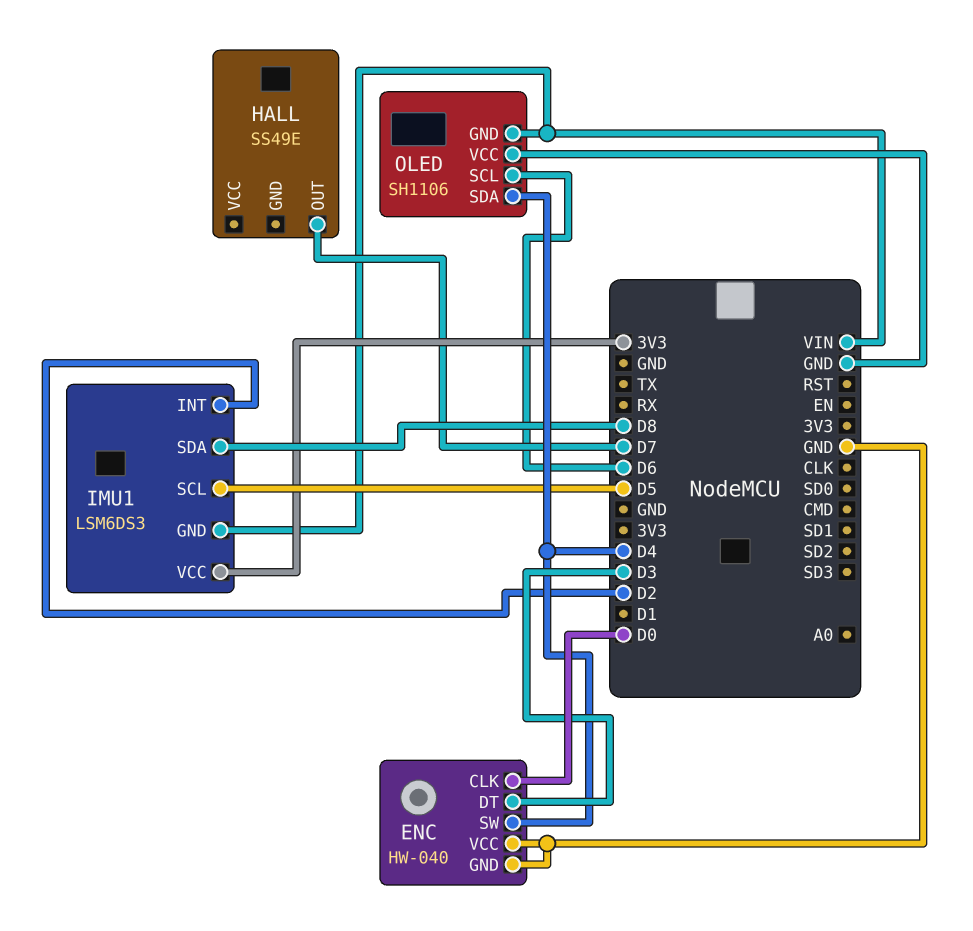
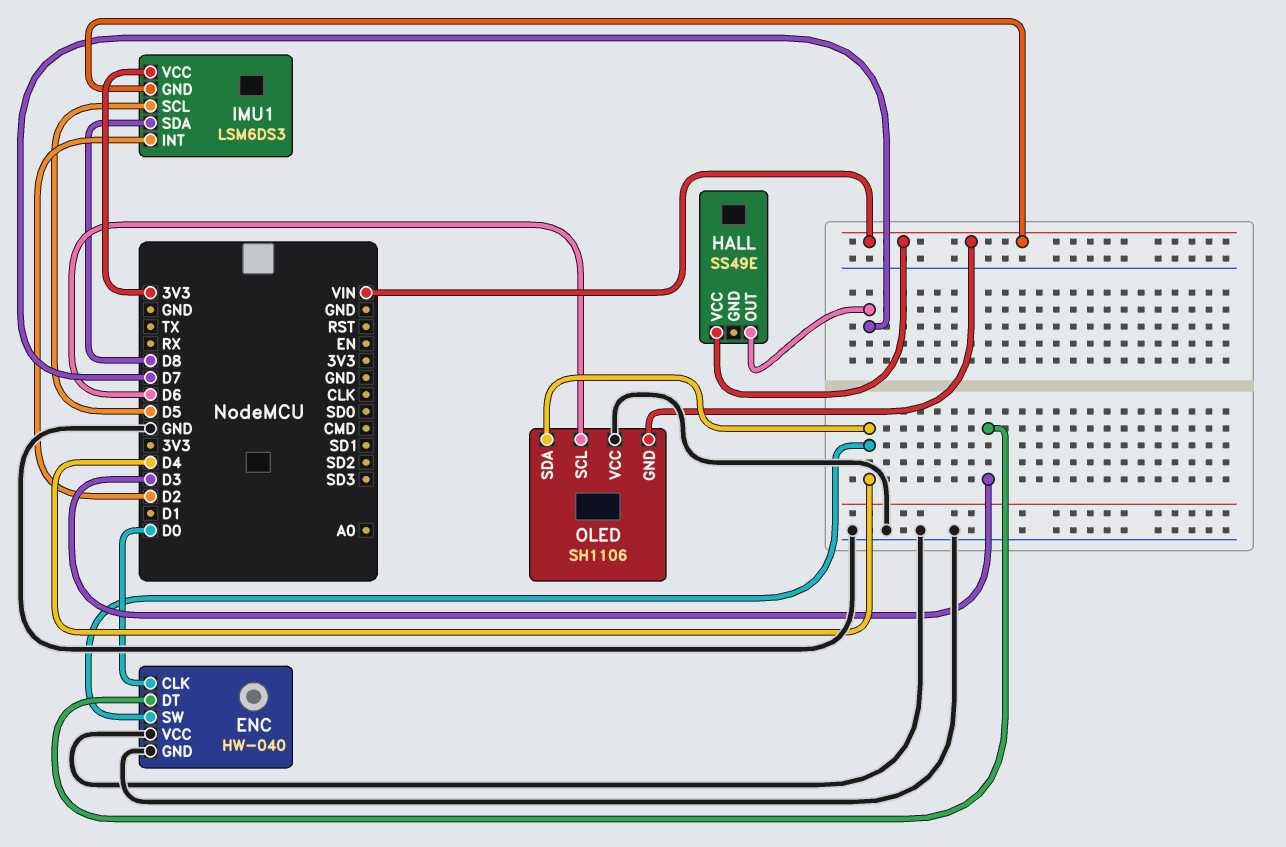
HALL pin VCC: none -> VIN

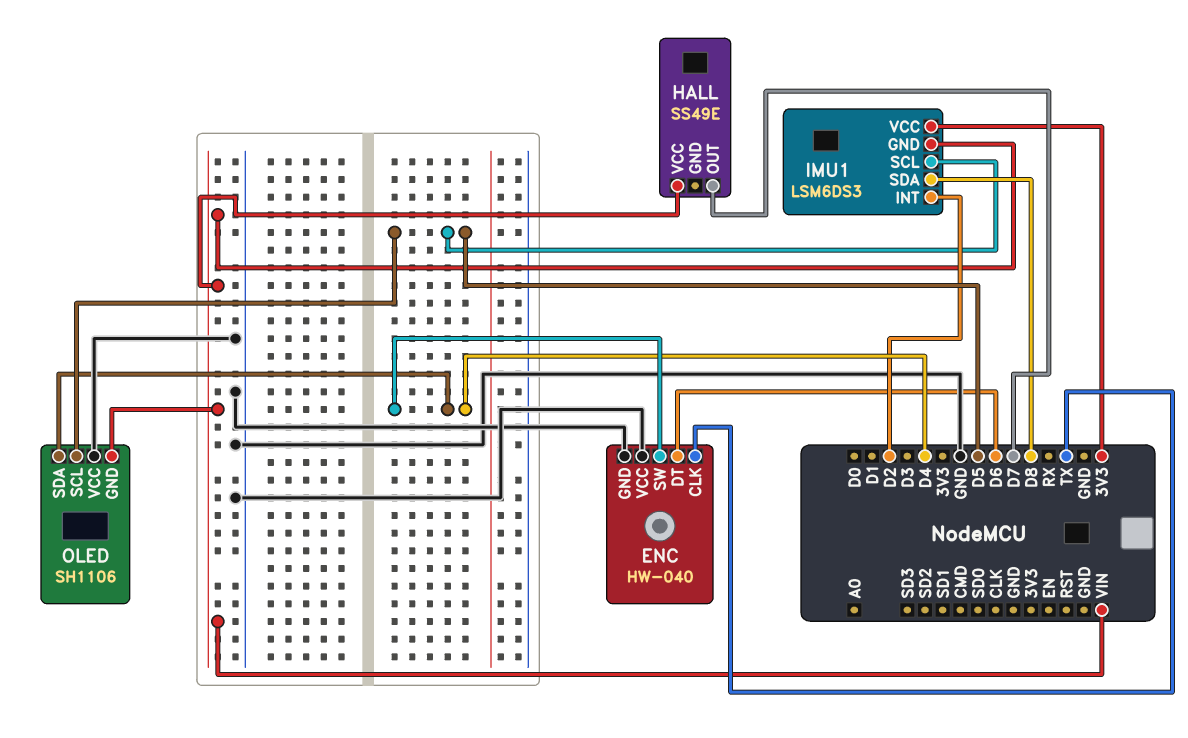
ENC pin CLK: D0 -> TX
ENC pin DT: D3 -> D6
OLED pin SCL: D6 -> D5

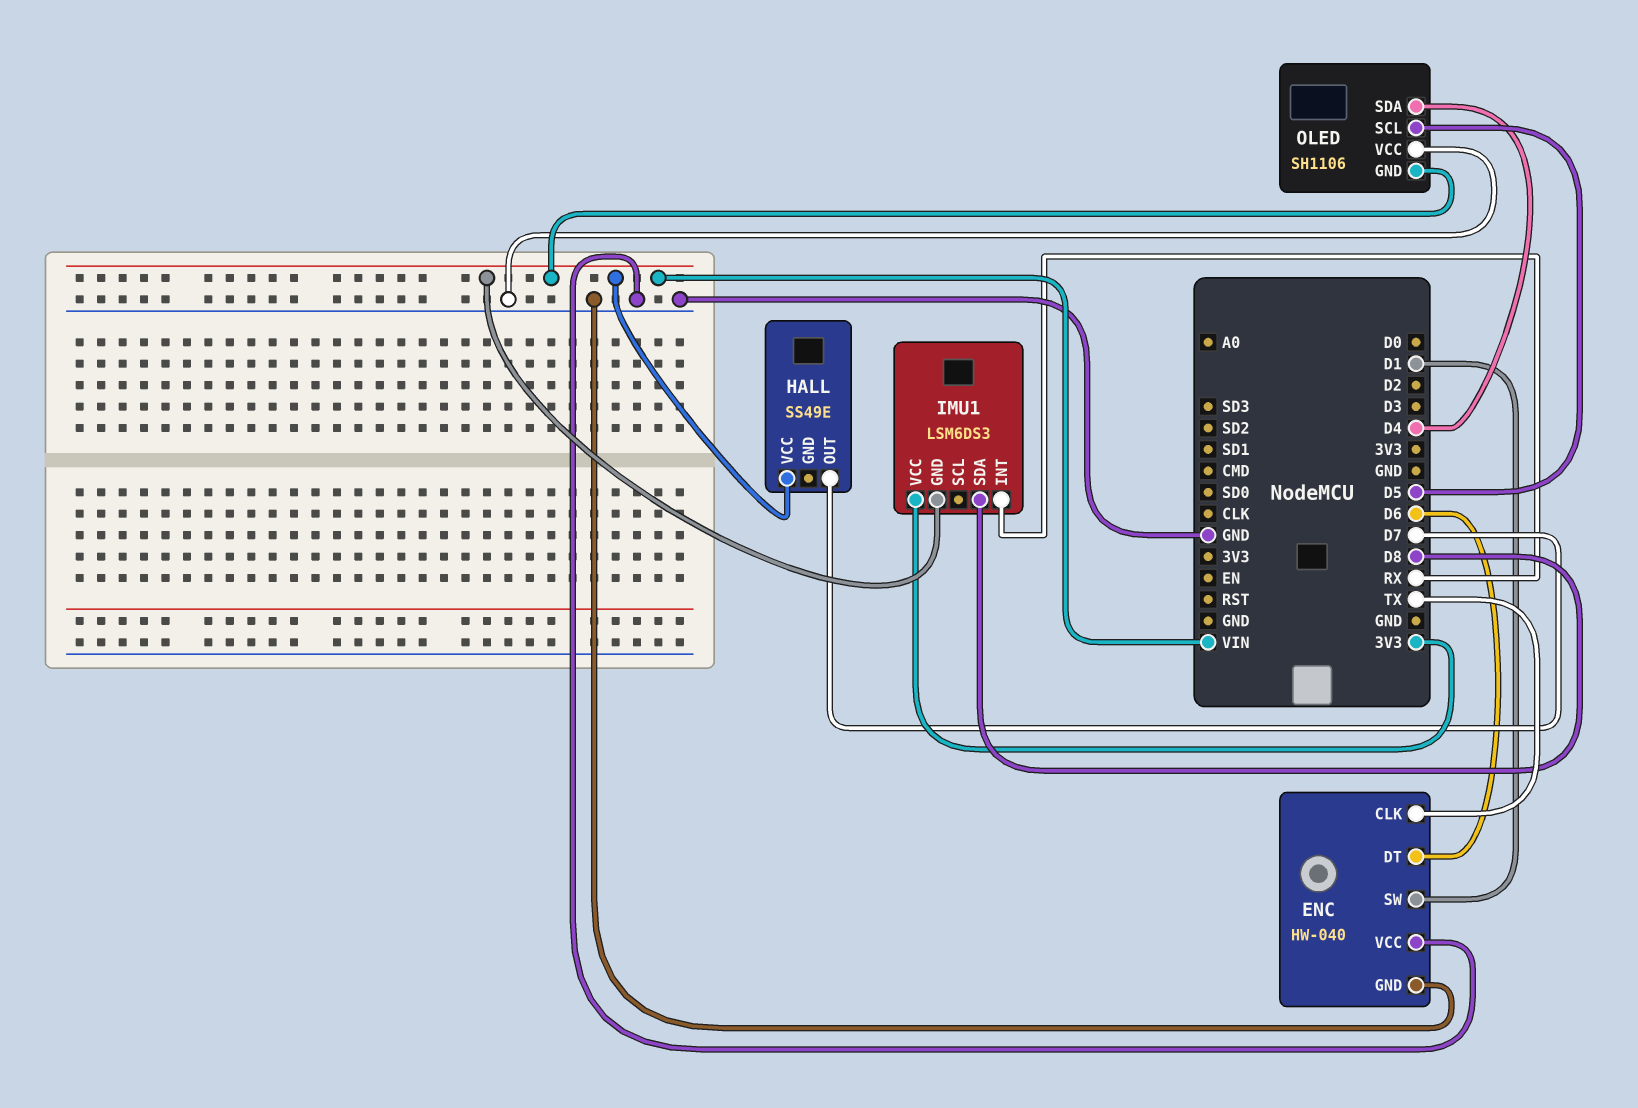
ENC pin SW: D4 -> D1
IMU1 pin INT: D2 -> RX
IMU1 pin SCL: D5 -> none

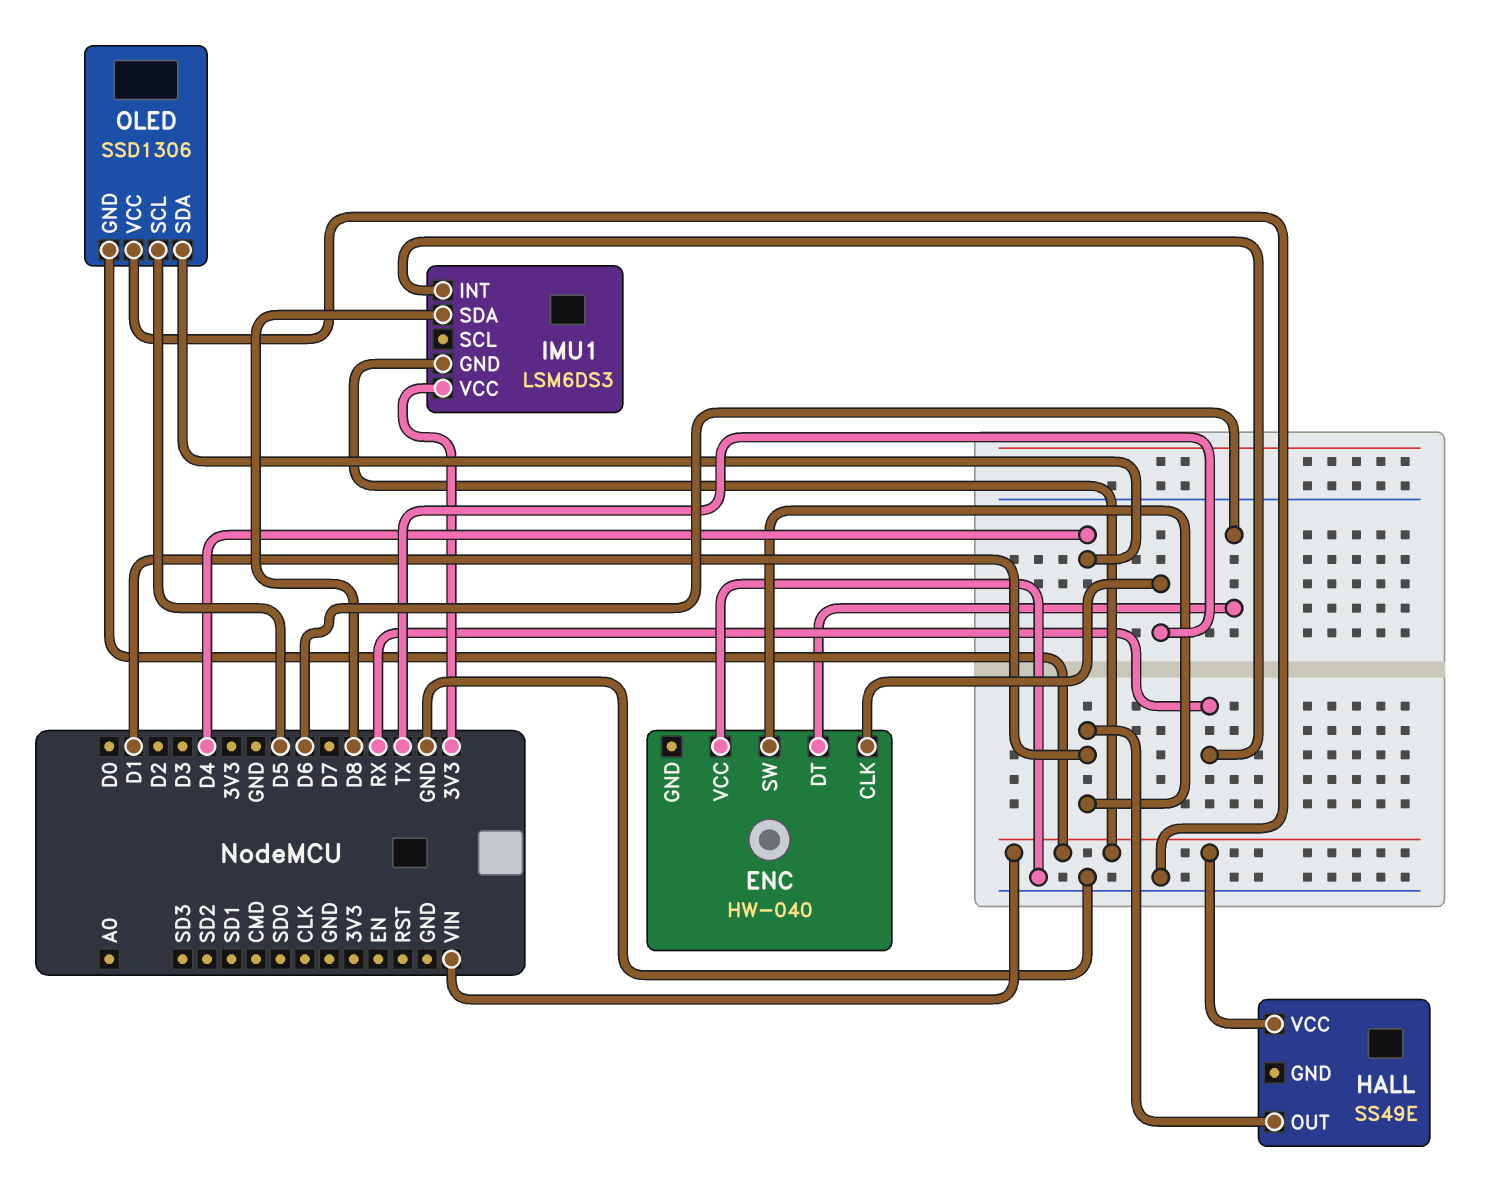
ENC pin GND: GND -> none
HALL pin OUT: D7 -> D1
OLED: SH1106 -> SSD1306

